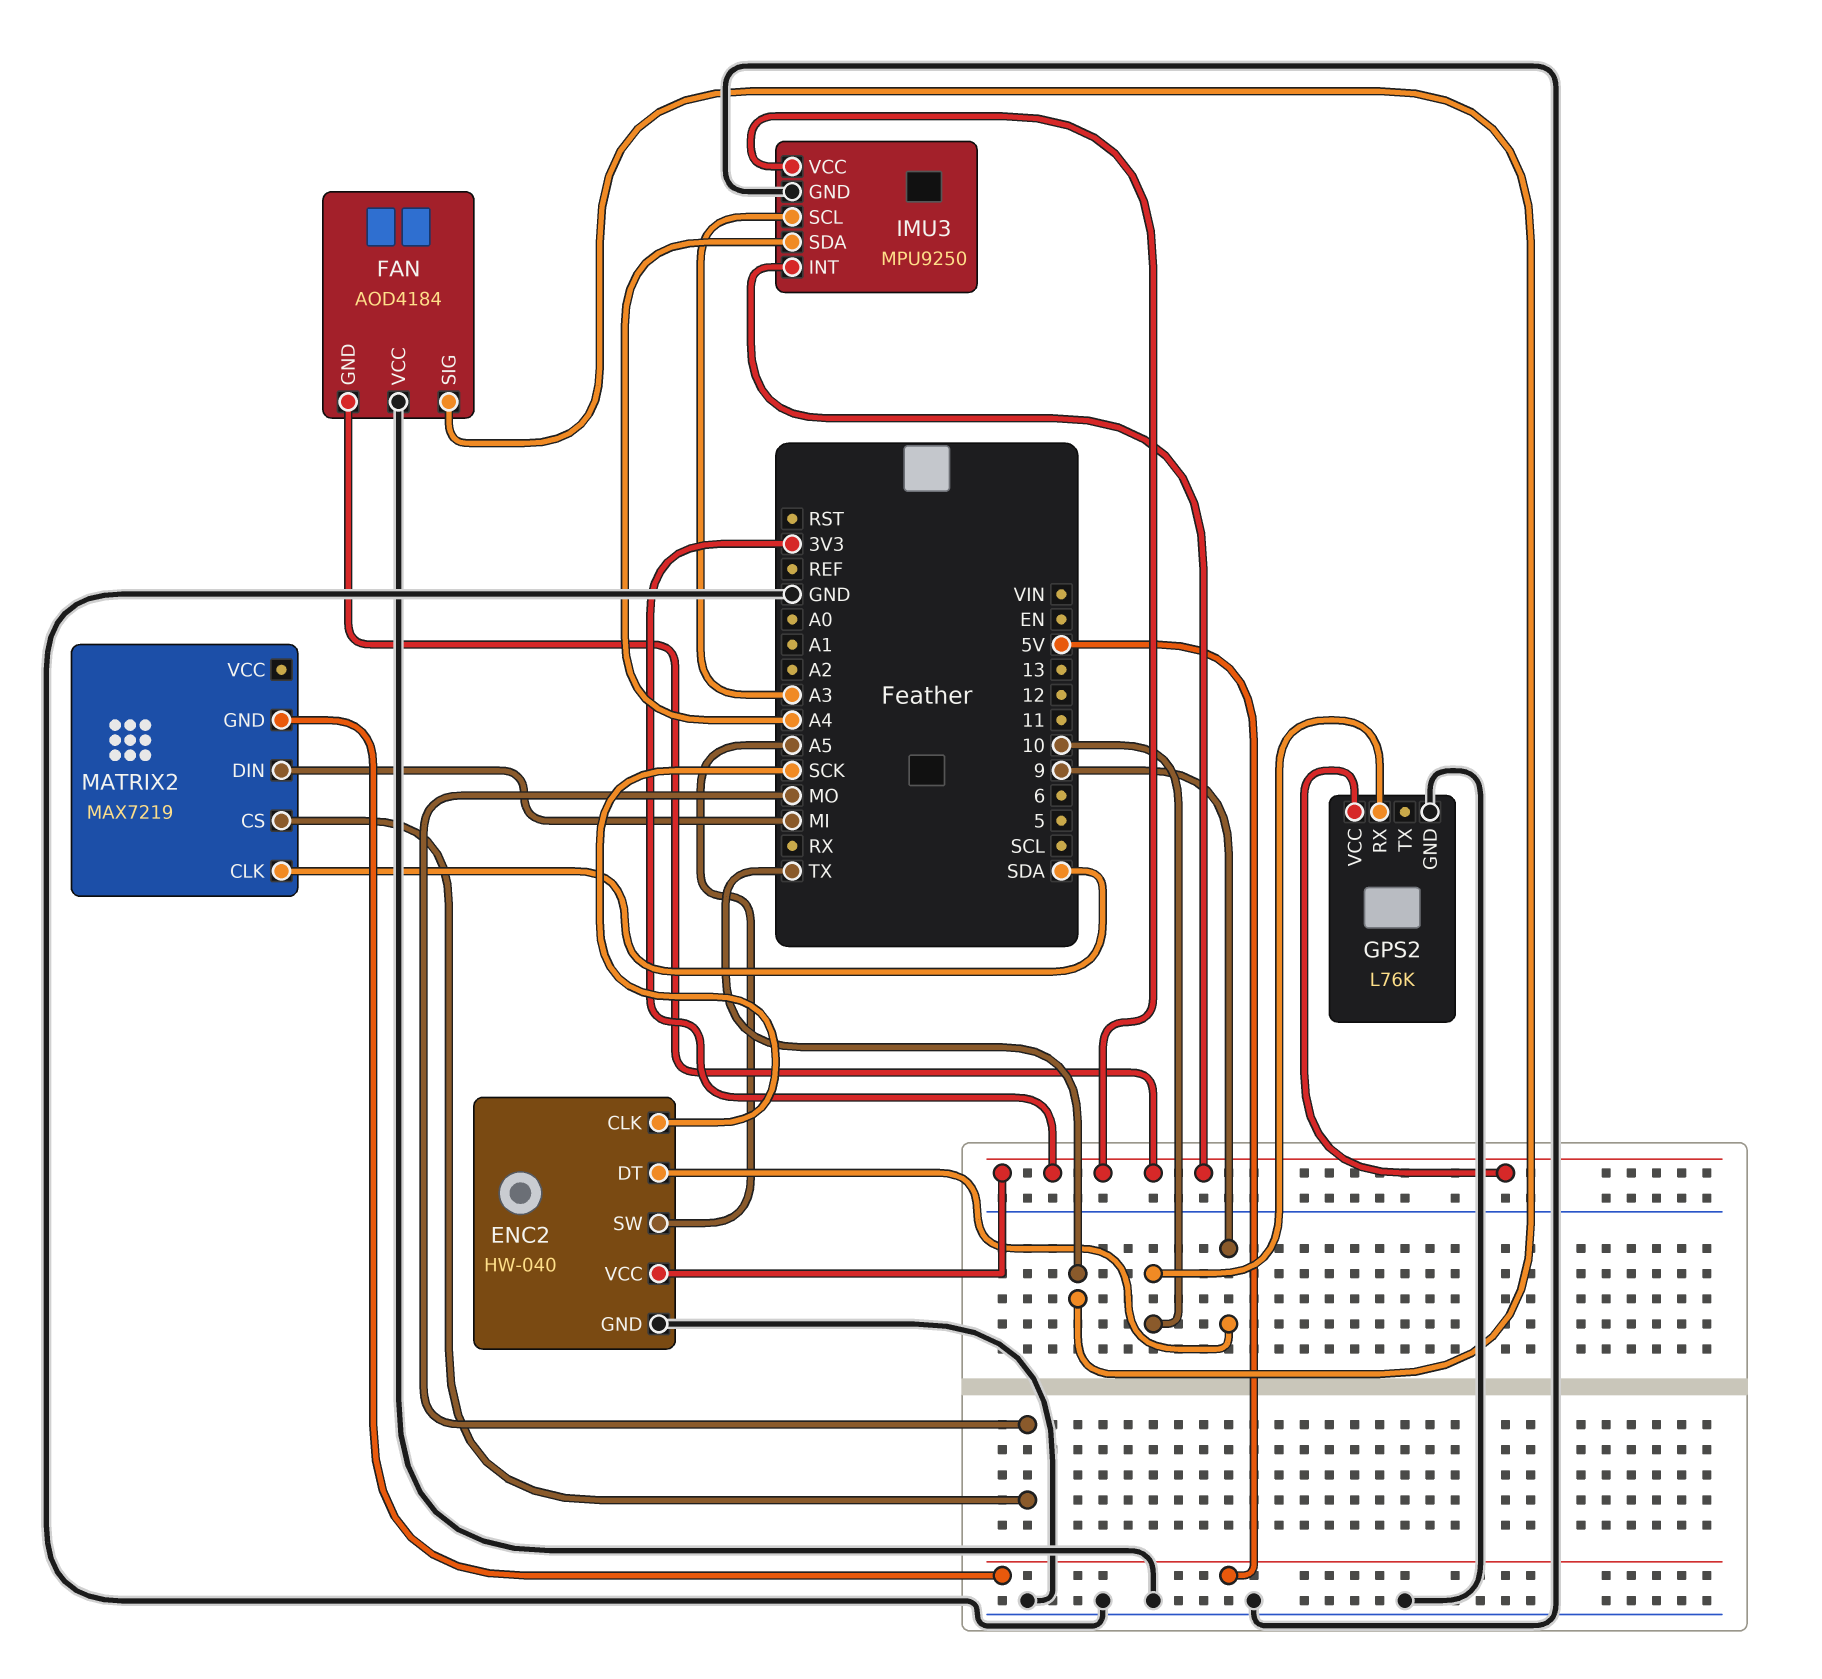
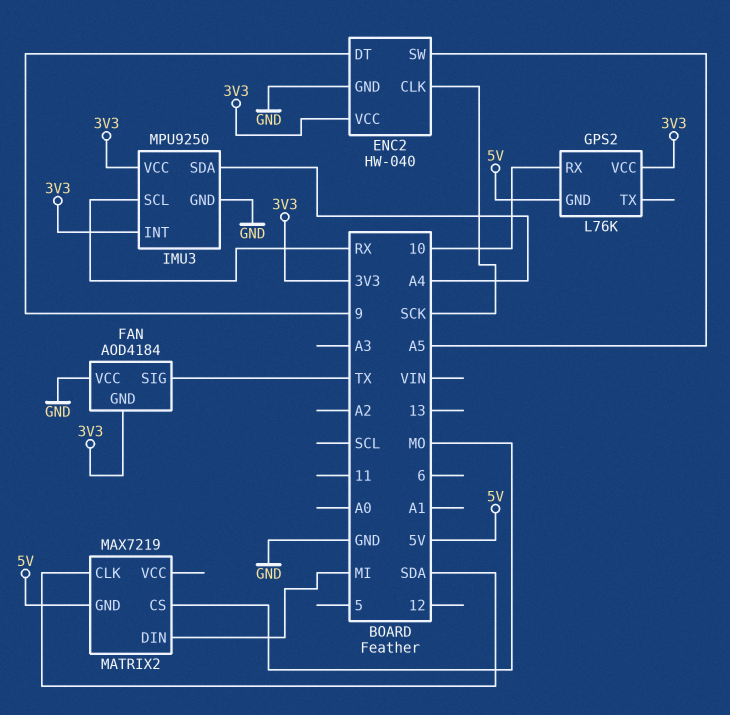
GPS2 pin GND: GND -> 5V
IMU3 pin SCL: A3 -> RX

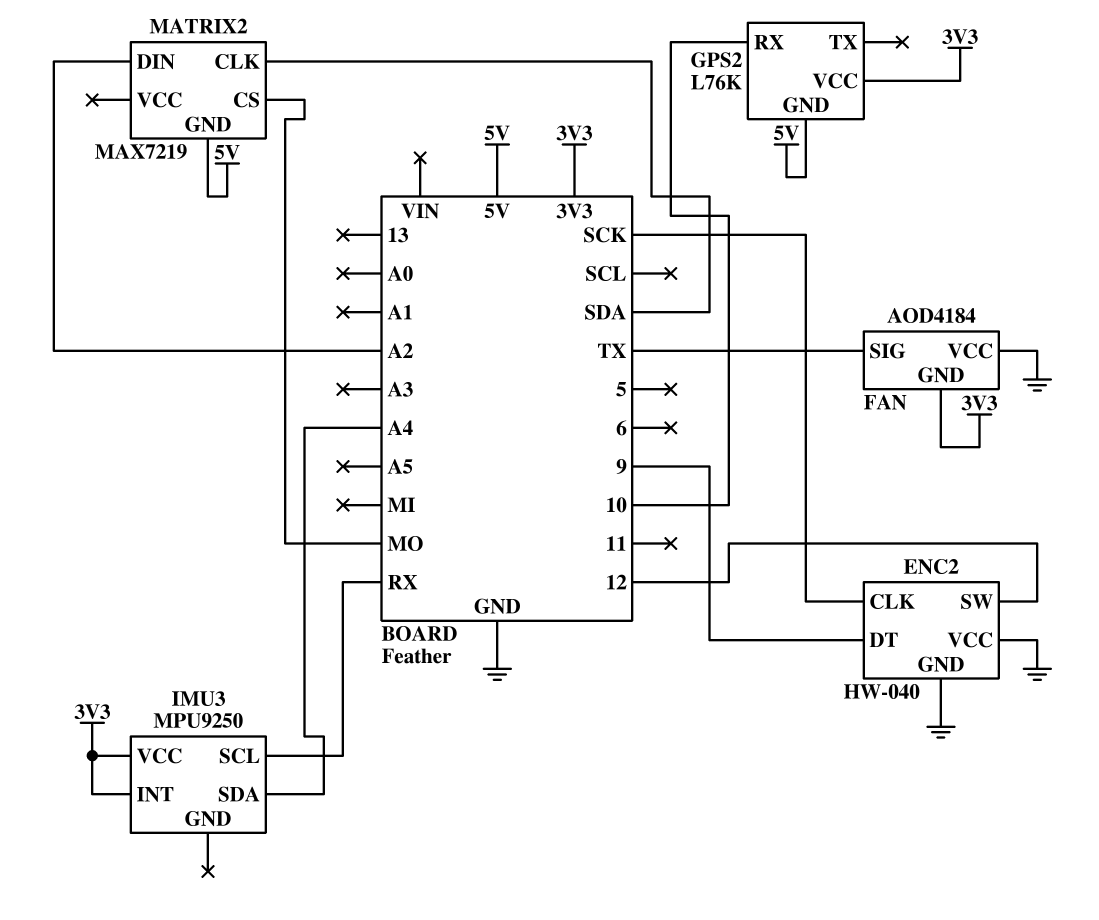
ENC2 pin SW: A5 -> 12
ENC2 pin VCC: 3V3 -> GND
IMU3 pin GND: GND -> none
MATRIX2 pin DIN: MI -> A2

